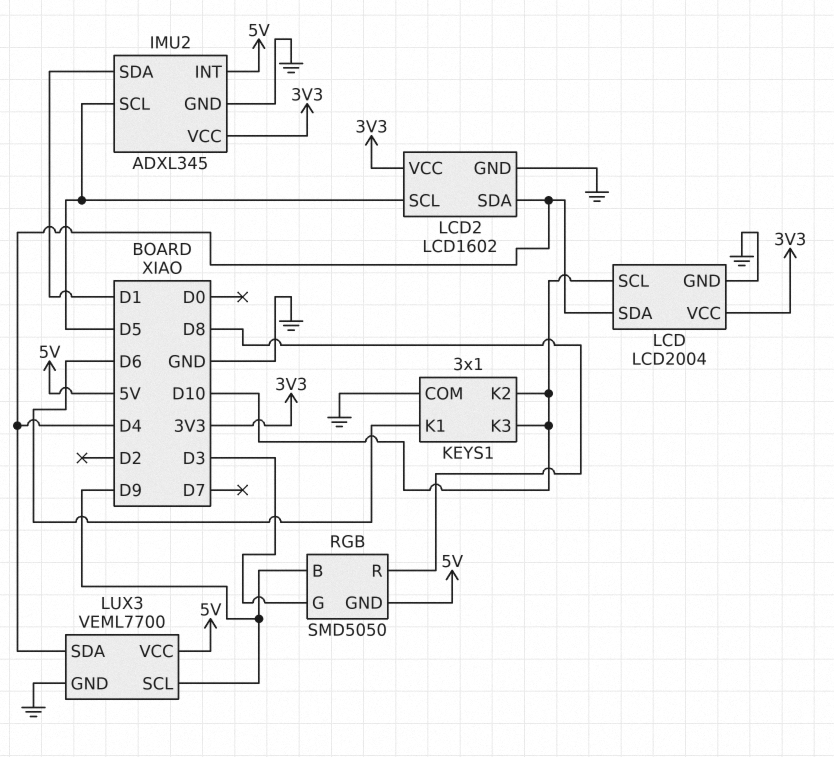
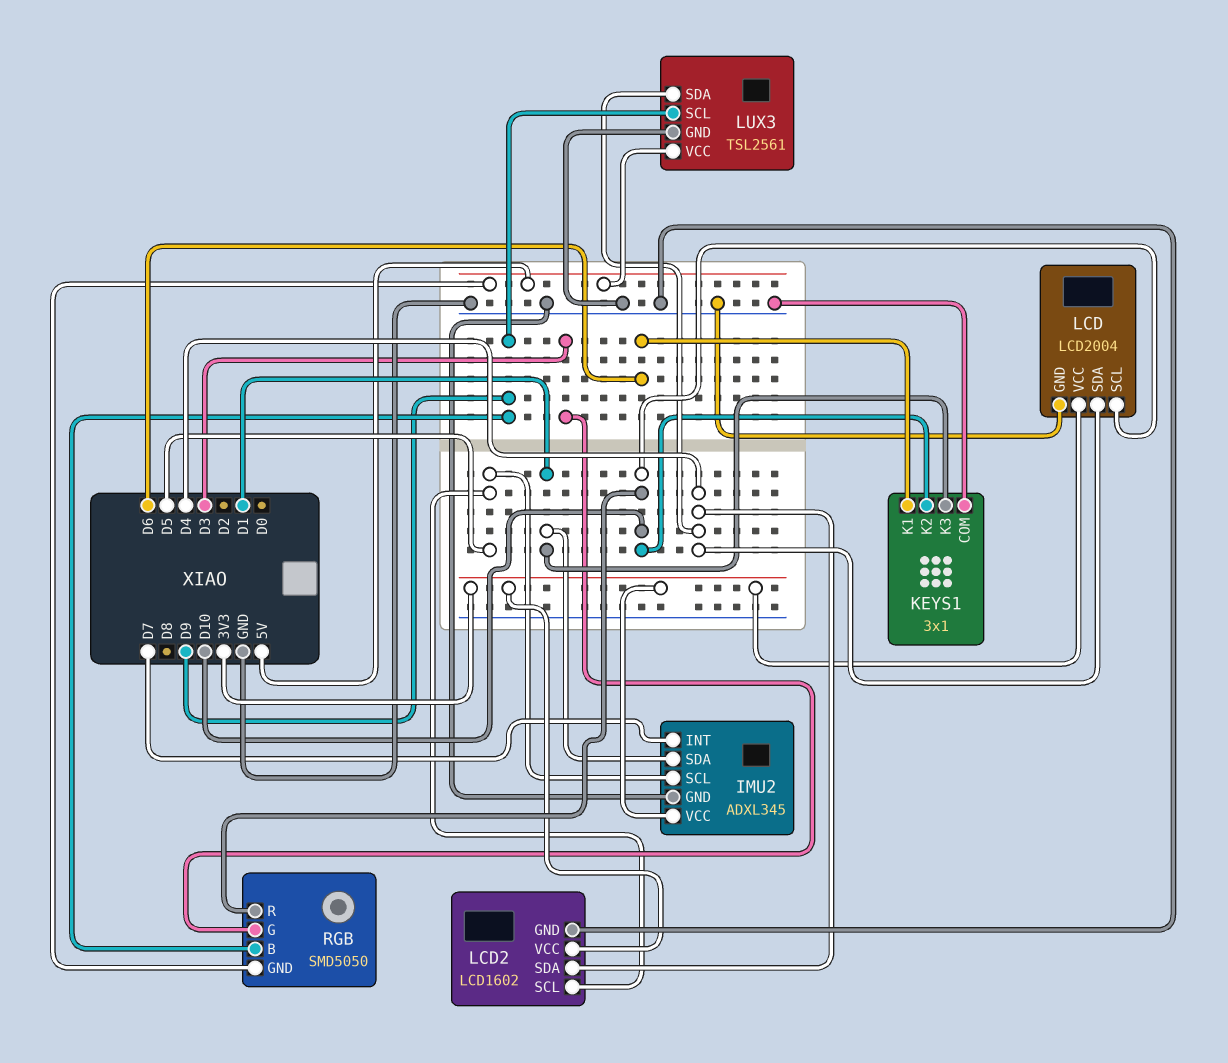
IMU2 pin INT: 5V -> D7
KEYS1 pin K3: D10 -> D1
LUX3: VEML7700 -> TSL2561
RGB pin R: D8 -> D10

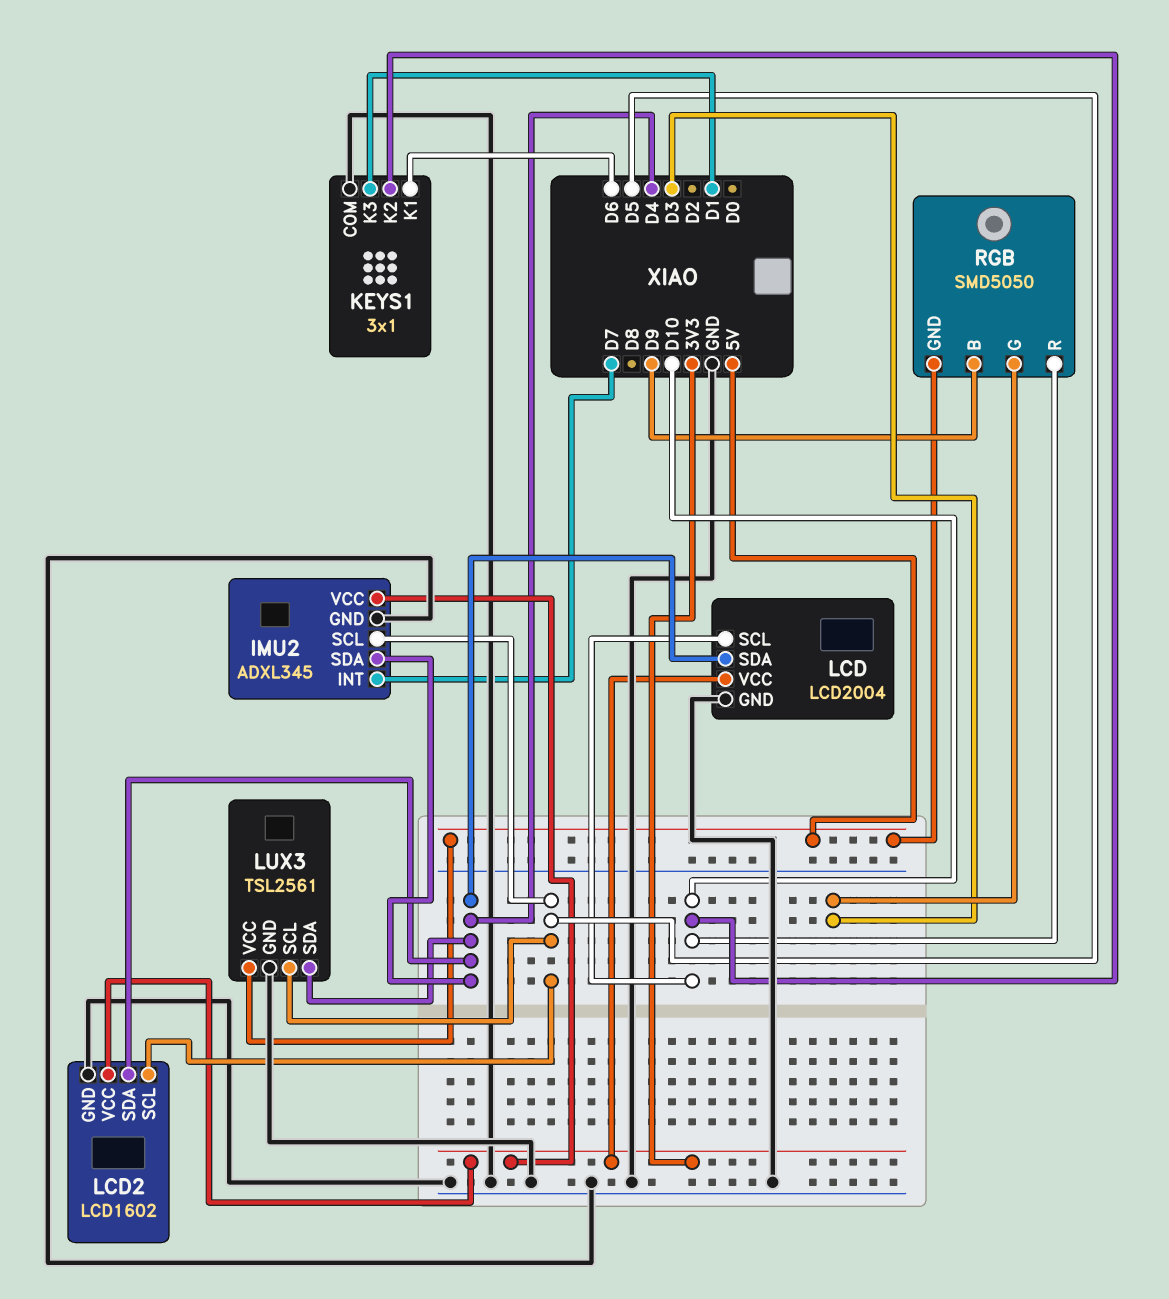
IMU2 pin SDA: D1 -> D4
LUX3 pin SCL: D9 -> D5

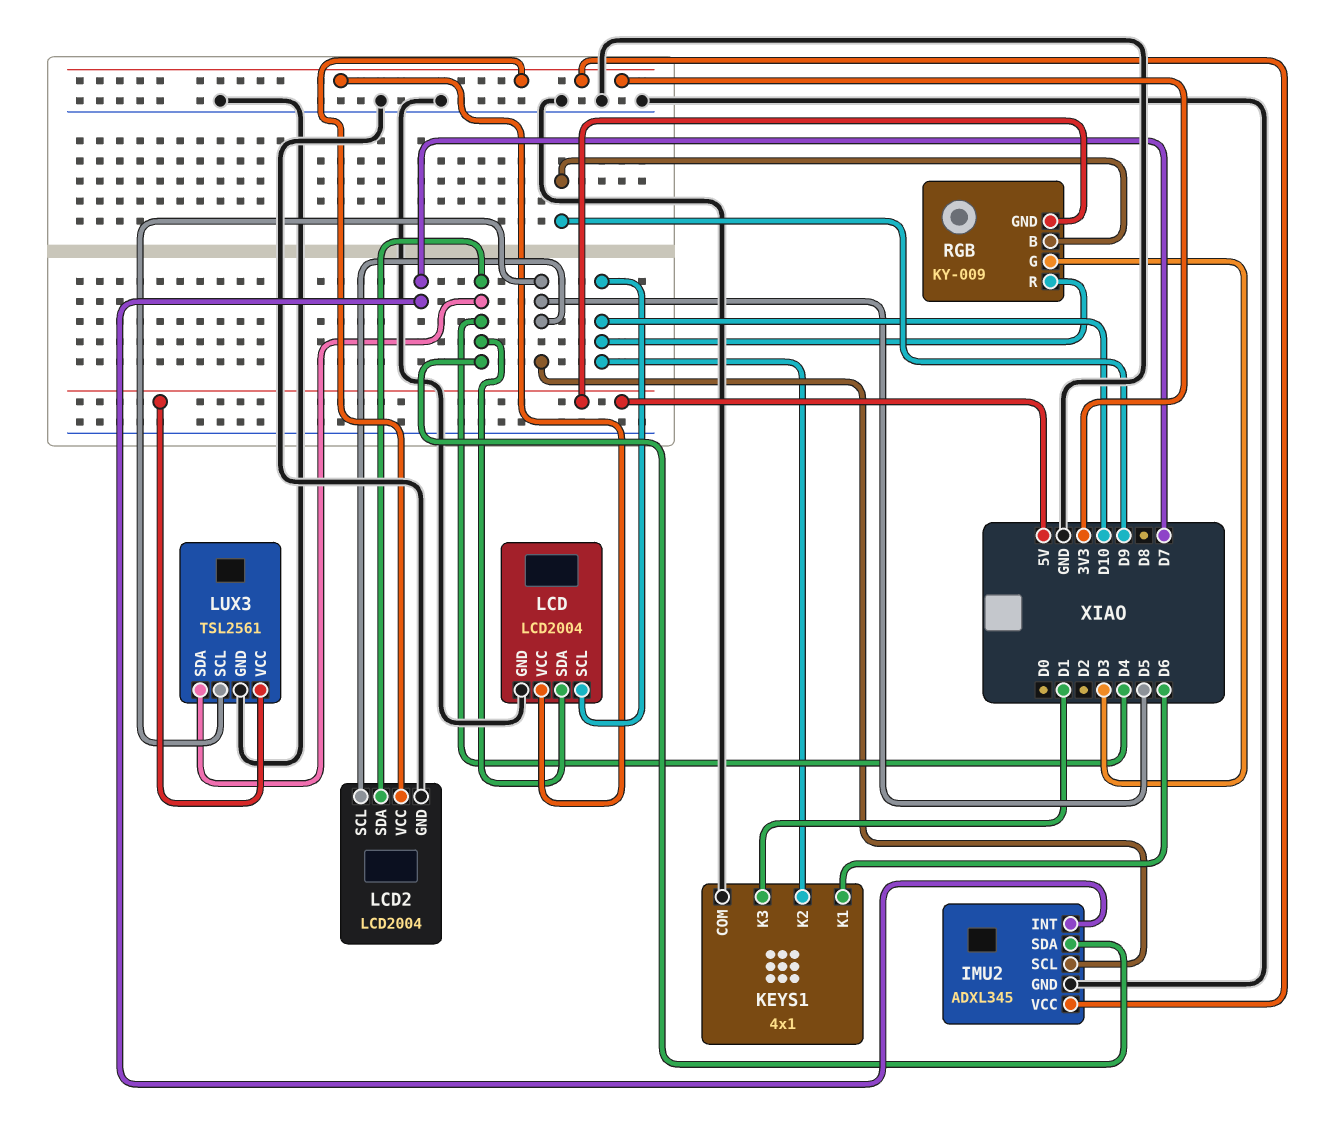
KEYS1: 3x1 -> 4x1
LCD2: LCD1602 -> LCD2004
RGB: SMD5050 -> KY-009

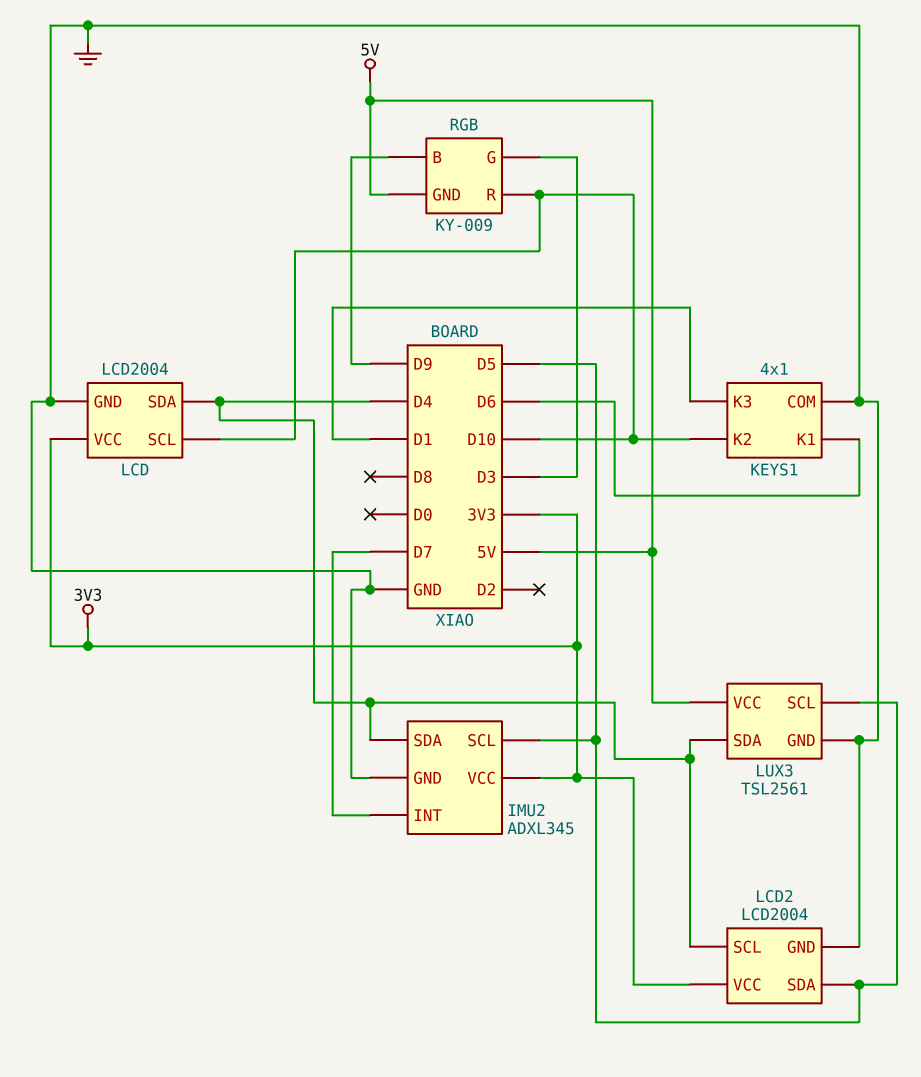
LCD2 pin SCL: D5 -> D4
LCD2 pin SDA: D4 -> D5

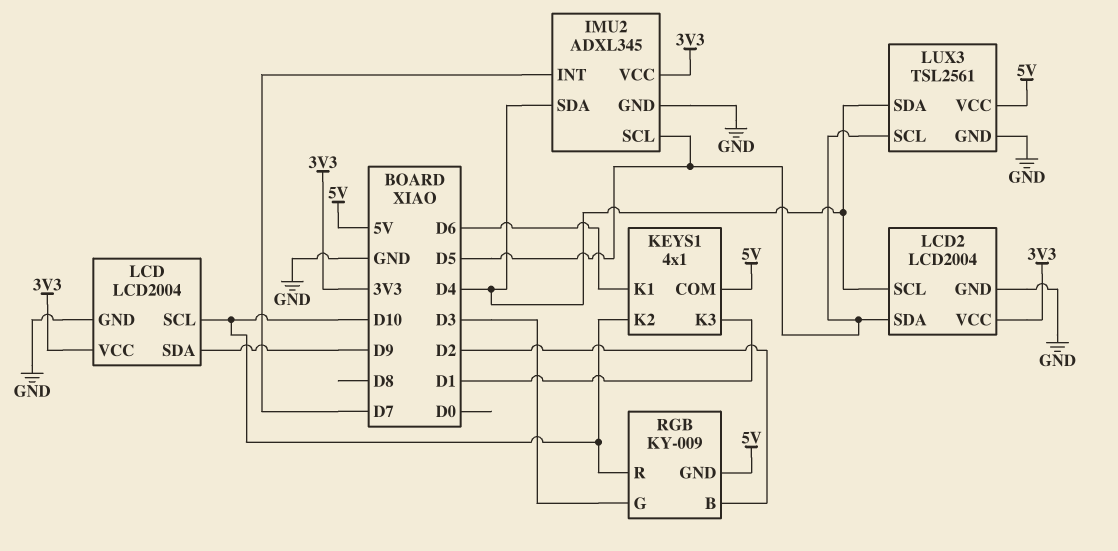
KEYS1 pin COM: GND -> 5V
LCD pin SDA: D4 -> D9
RGB pin B: D9 -> D2

